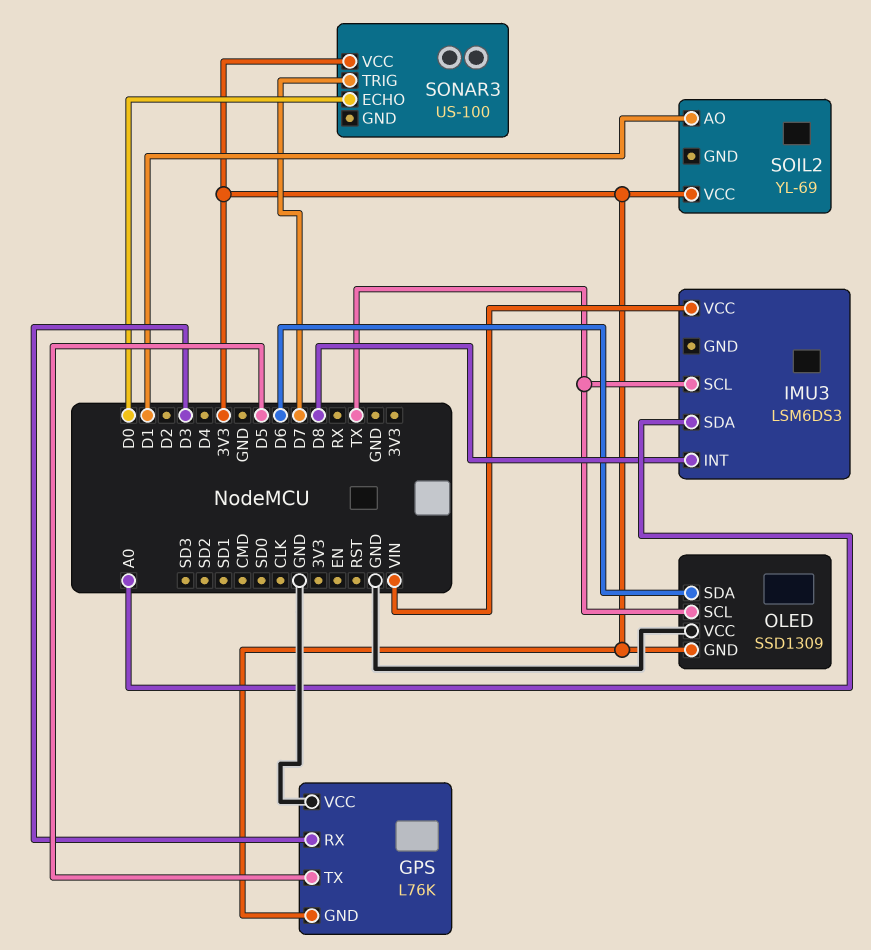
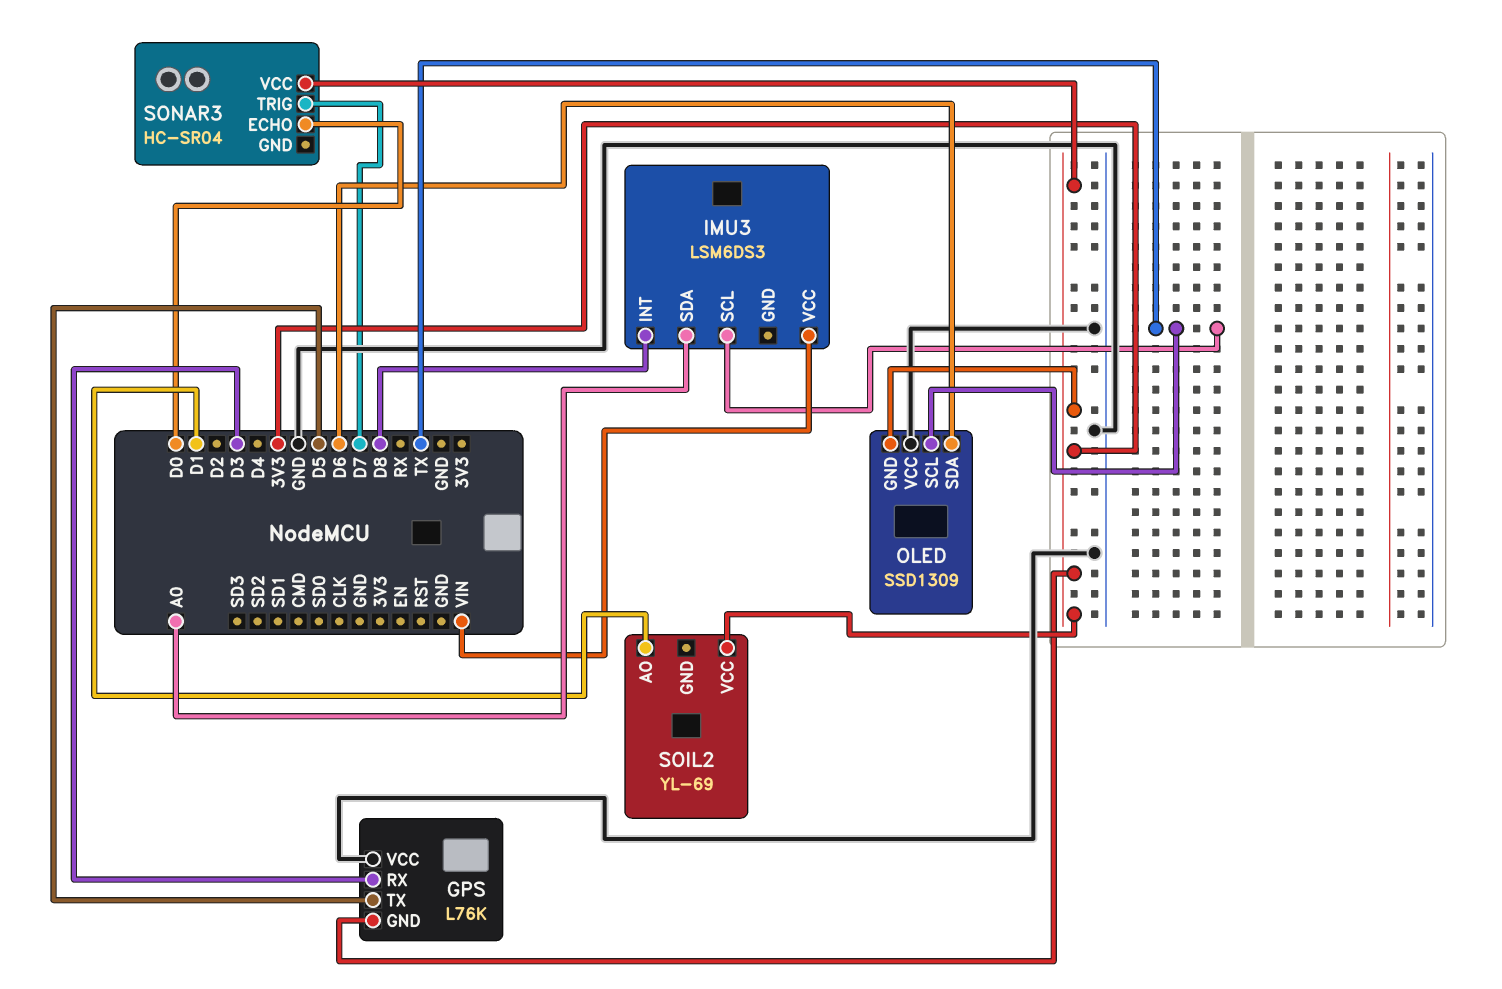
SONAR3: US-100 -> HC-SR04

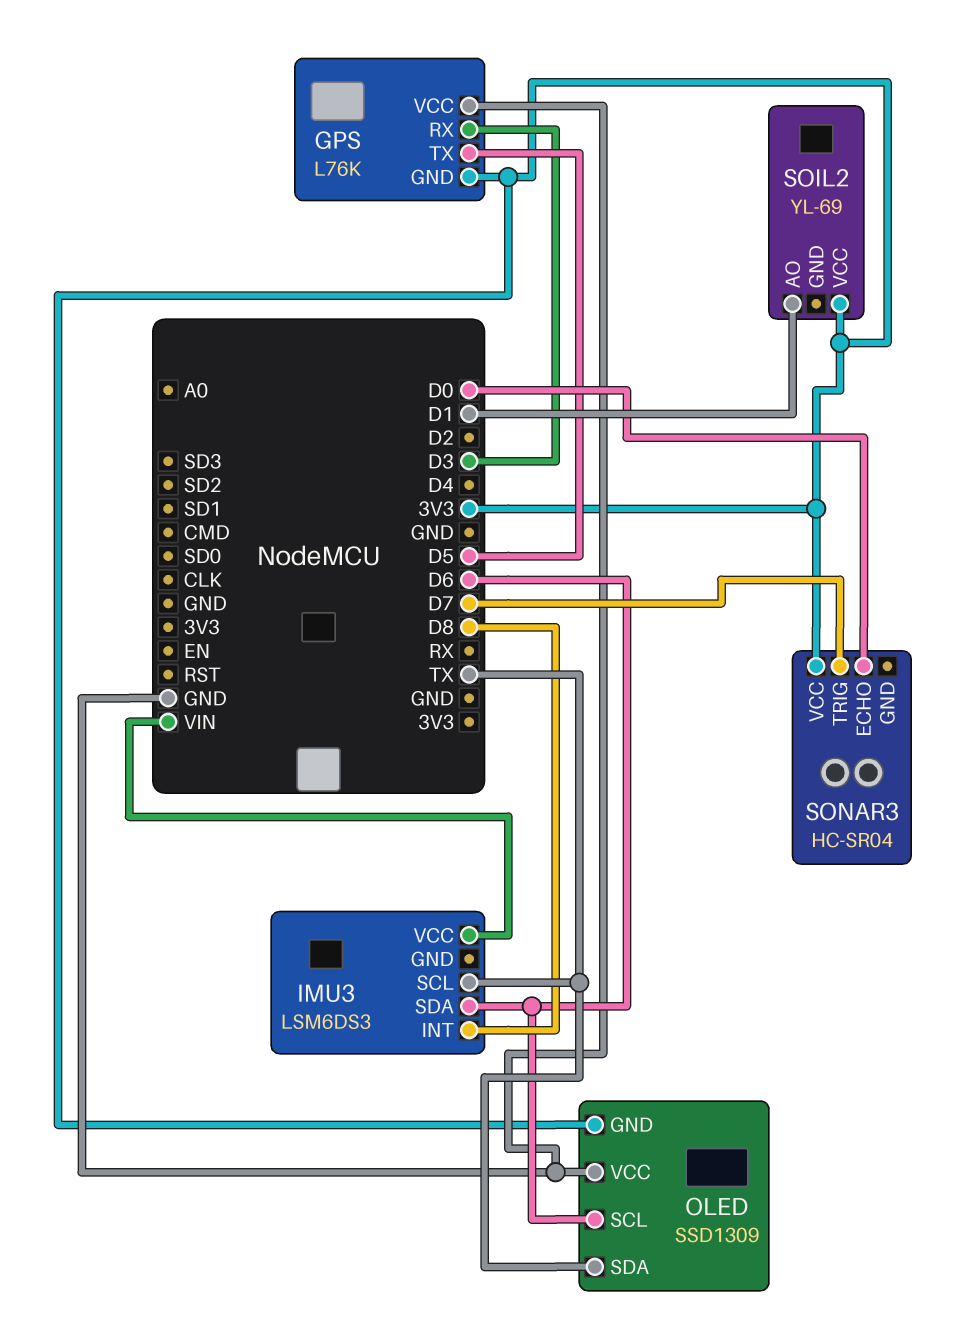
IMU3 pin SDA: A0 -> D6
OLED pin SCL: TX -> D6
OLED pin SDA: D6 -> TX

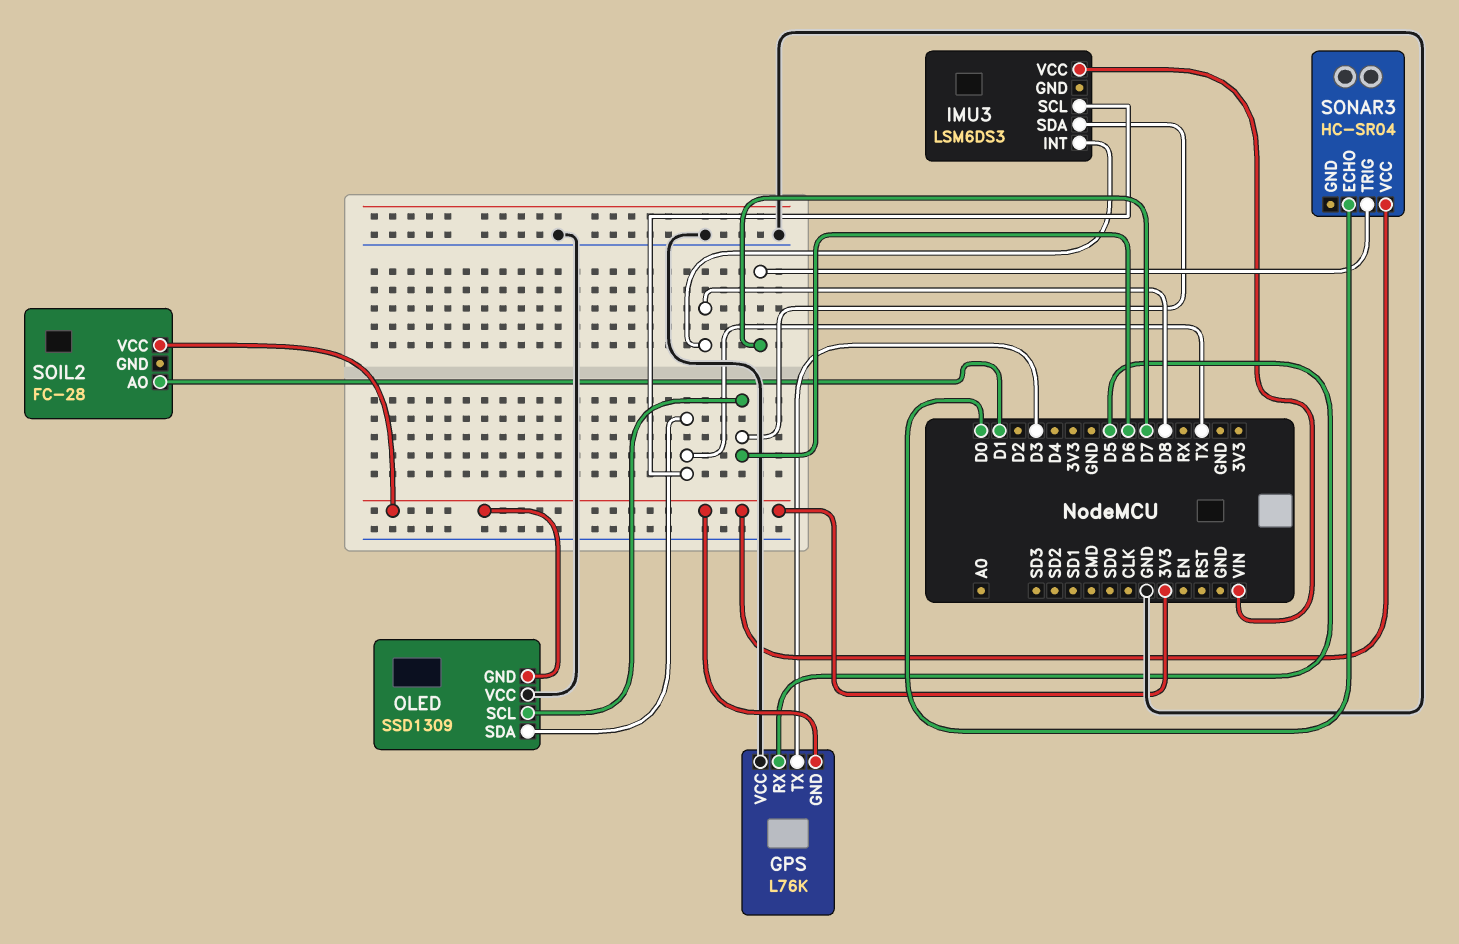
GPS pin RX: D3 -> D5
GPS pin TX: D5 -> D3
SOIL2: YL-69 -> FC-28

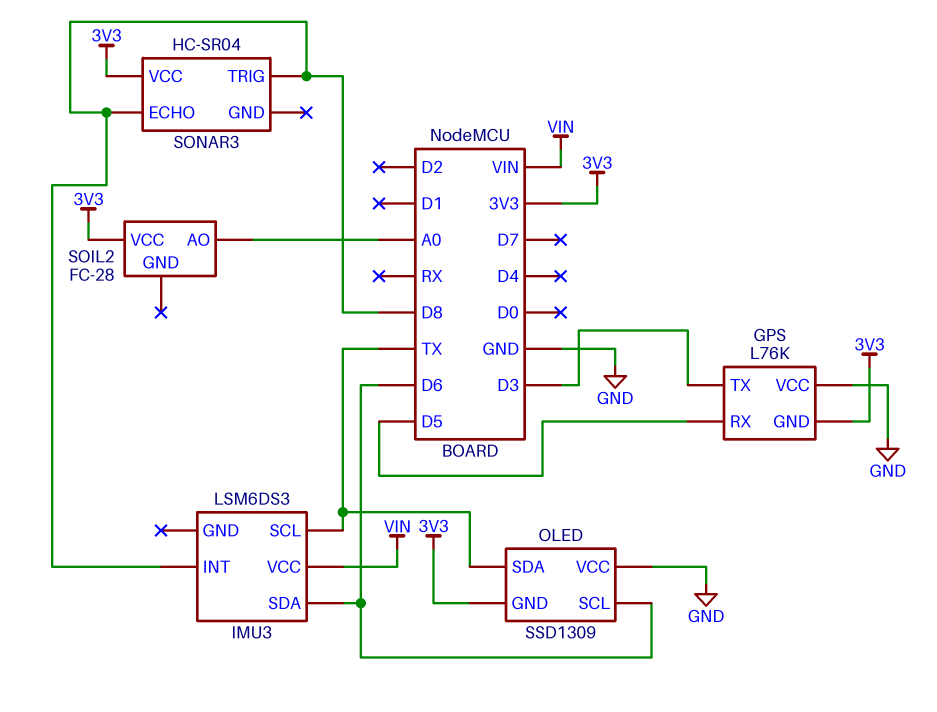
SOIL2 pin AO: D1 -> A0
SONAR3 pin ECHO: D0 -> D8
SONAR3 pin TRIG: D7 -> D8

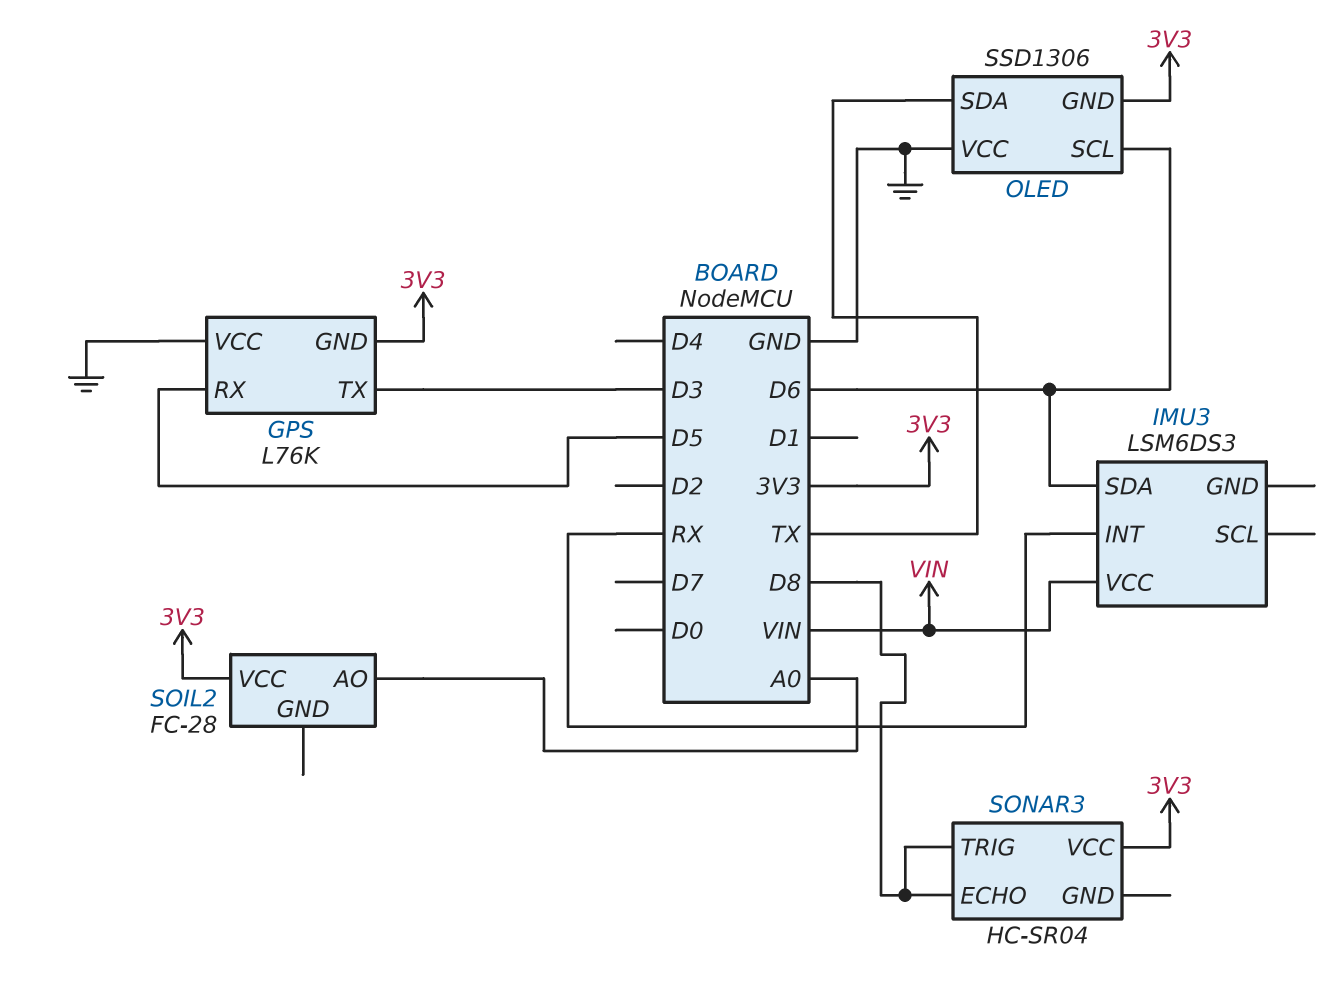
IMU3 pin INT: D8 -> RX
IMU3 pin SCL: TX -> none
OLED: SSD1309 -> SSD1306

